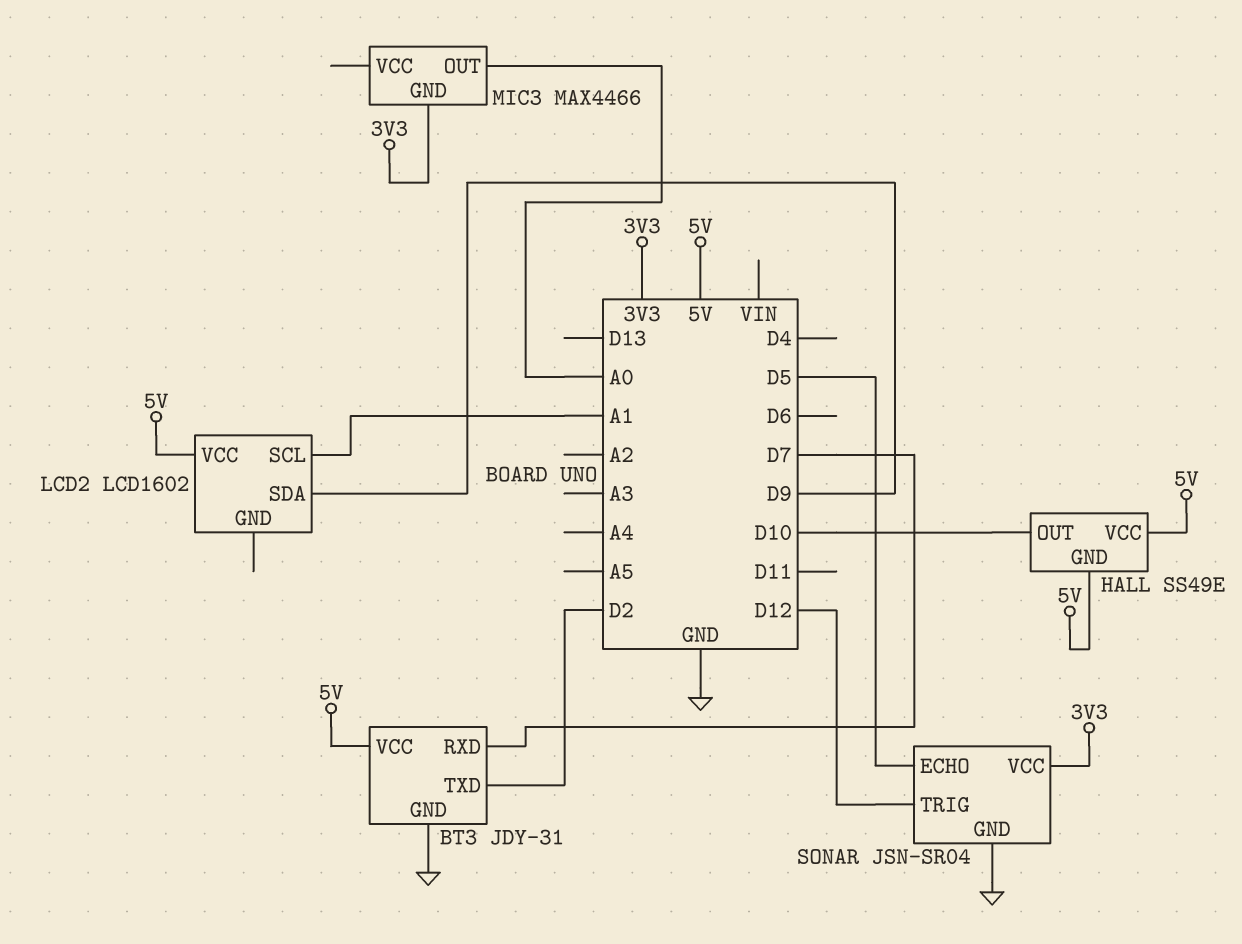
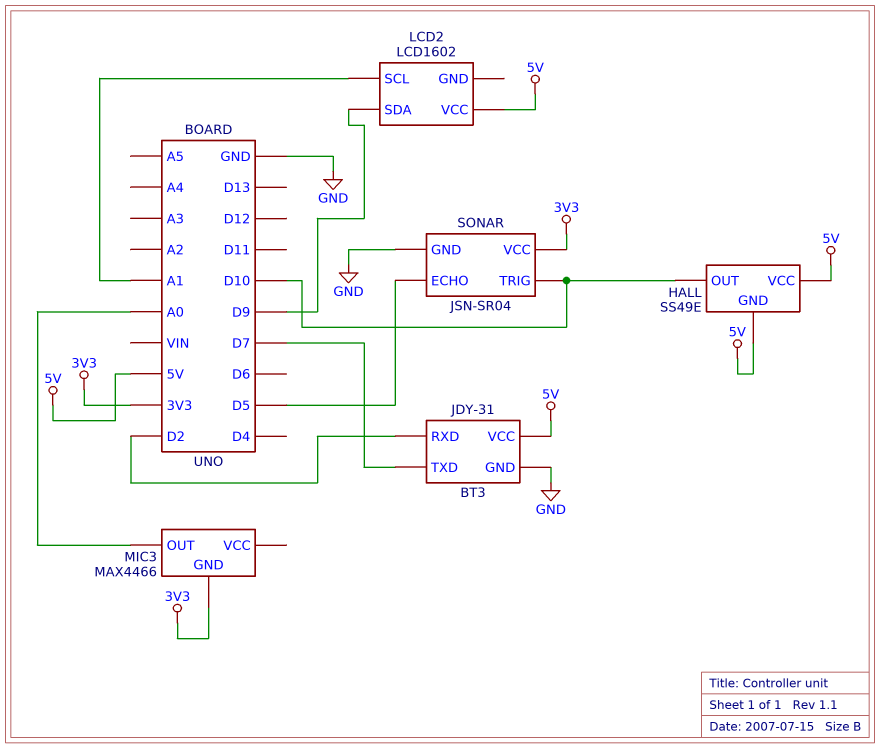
BT3 pin RXD: D7 -> D2
BT3 pin TXD: D2 -> D7
SONAR pin TRIG: D12 -> D10

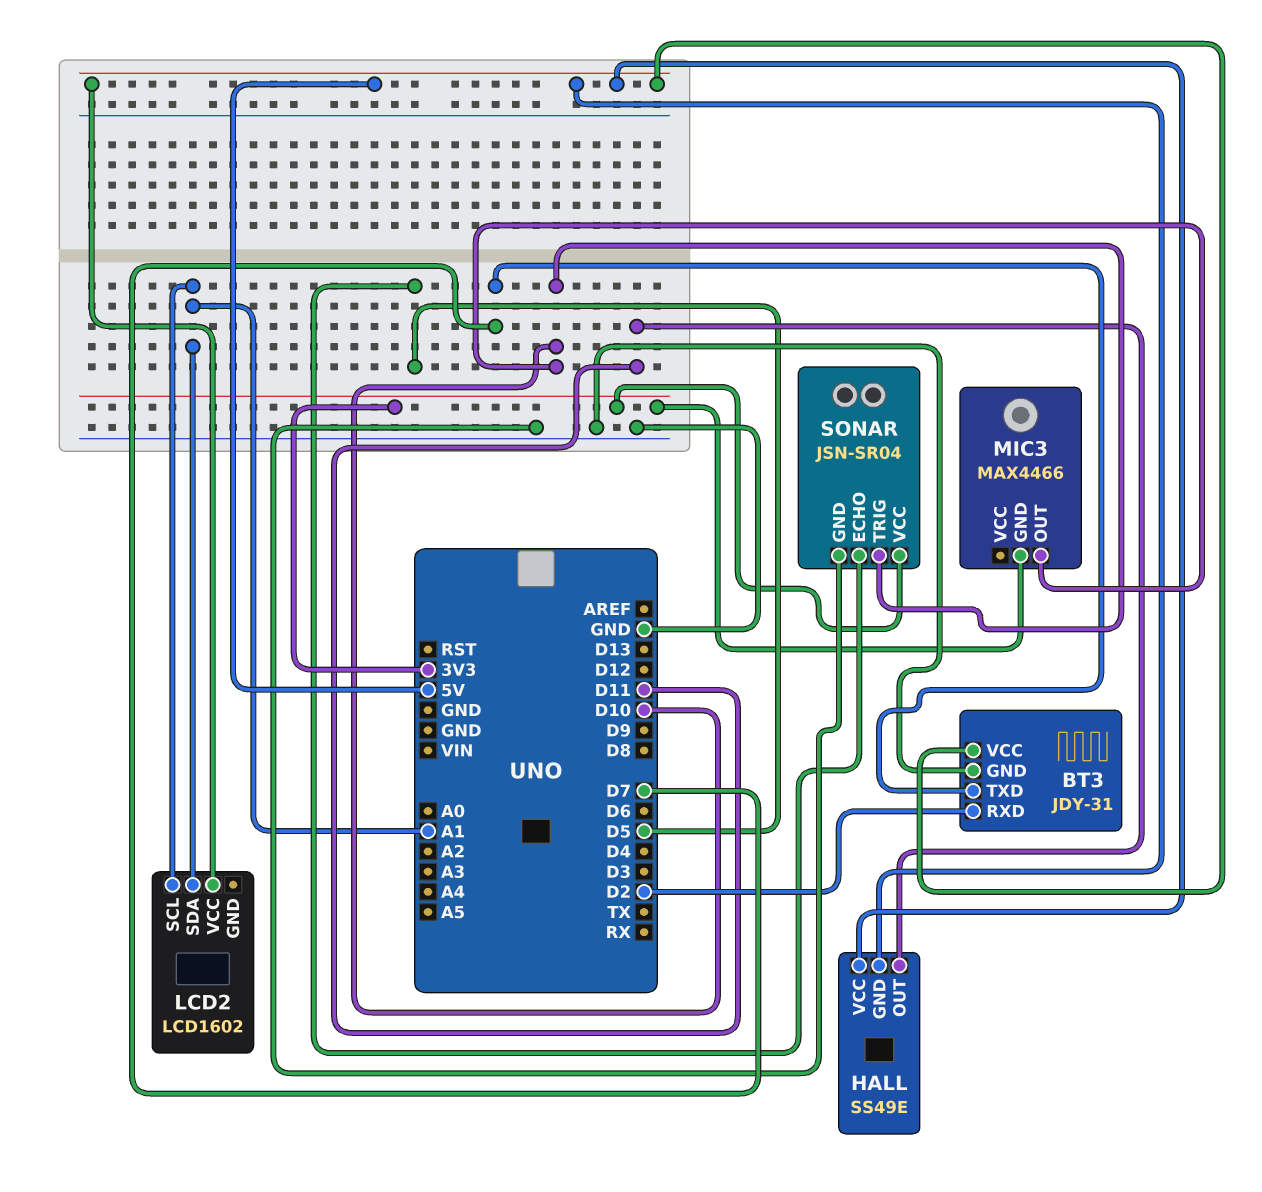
HALL pin OUT: D10 -> D11
LCD2 pin SDA: D9 -> A1
MIC3 pin OUT: A0 -> D10

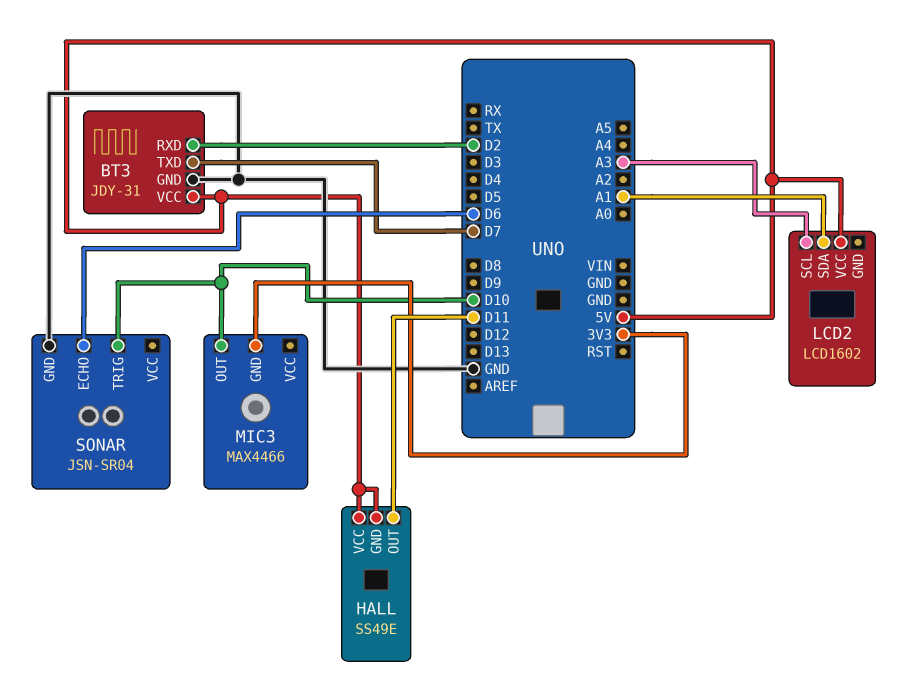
LCD2 pin SCL: A1 -> A3
SONAR pin ECHO: D5 -> D6
SONAR pin VCC: 3V3 -> none

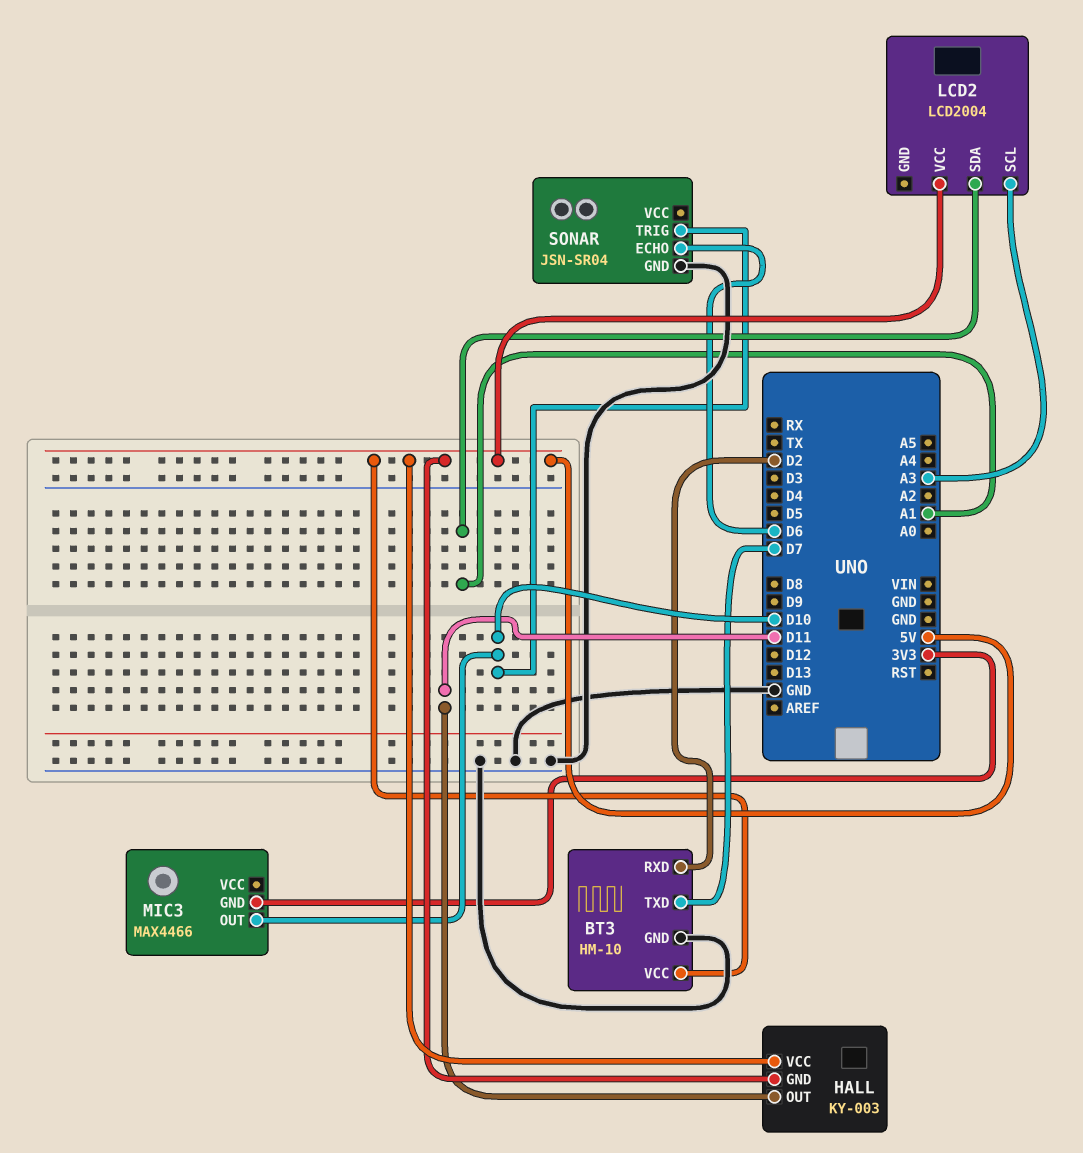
BT3: JDY-31 -> HM-10
HALL: SS49E -> KY-003
LCD2: LCD1602 -> LCD2004

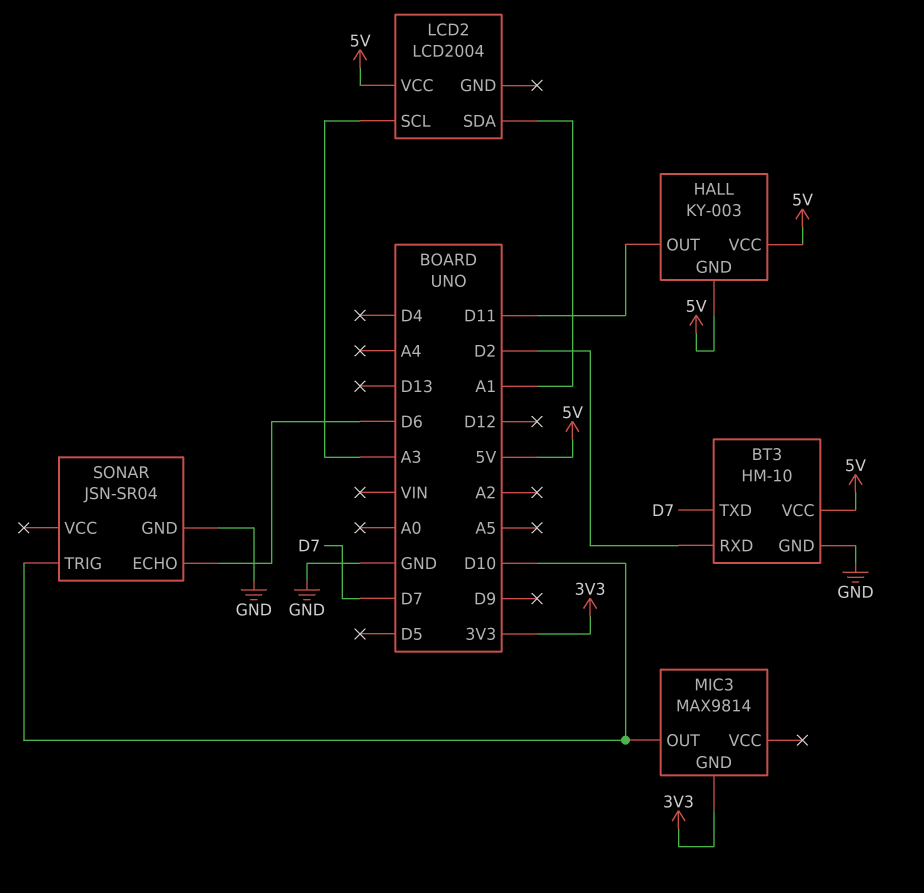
MIC3: MAX4466 -> MAX9814

